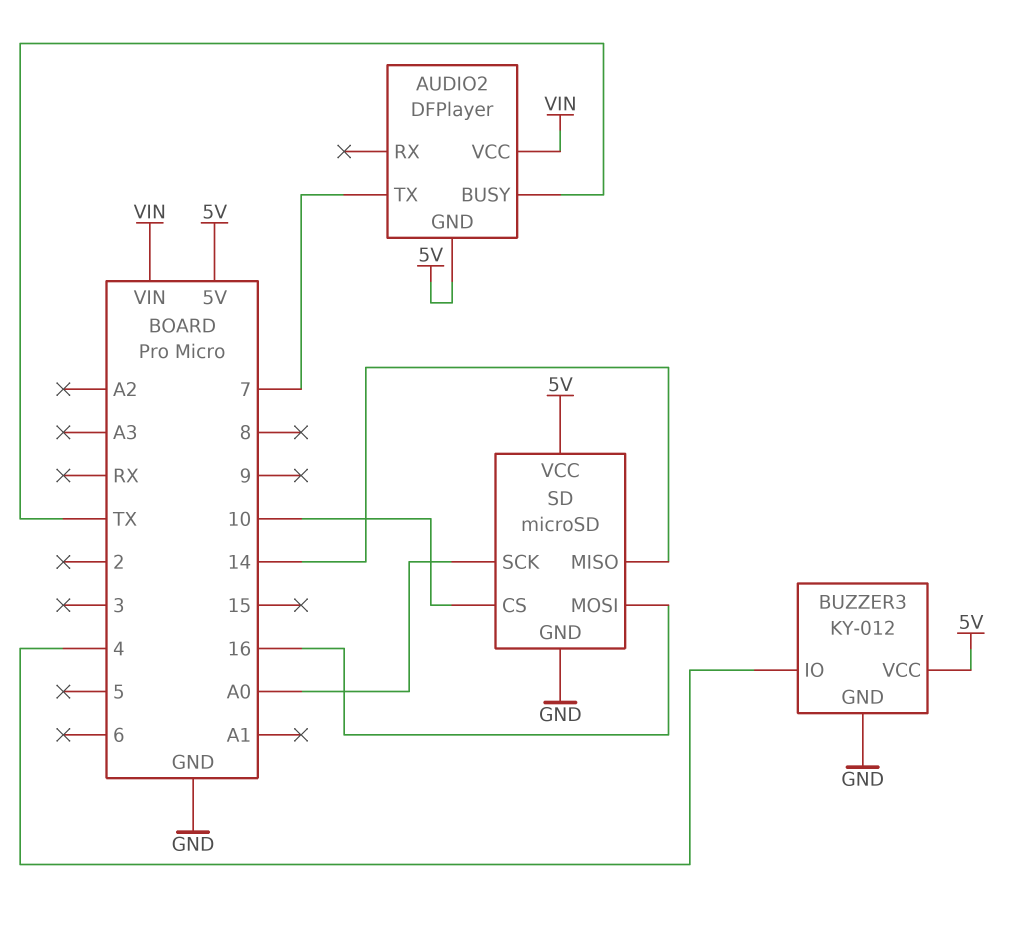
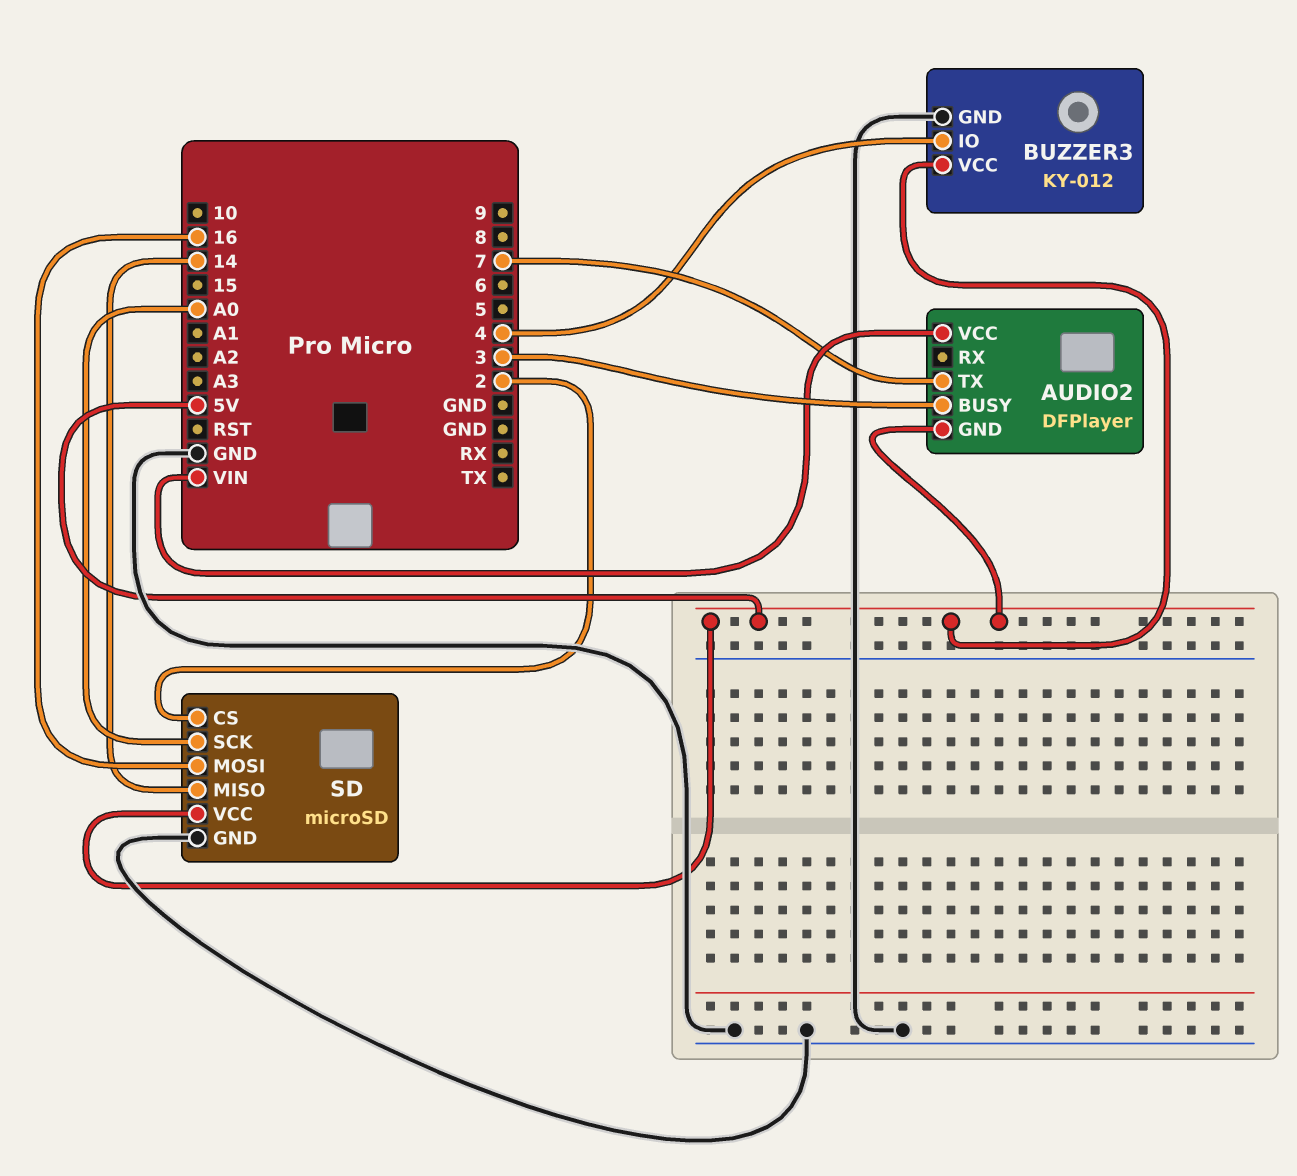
AUDIO2 pin BUSY: TX -> 3
SD pin CS: 10 -> 2

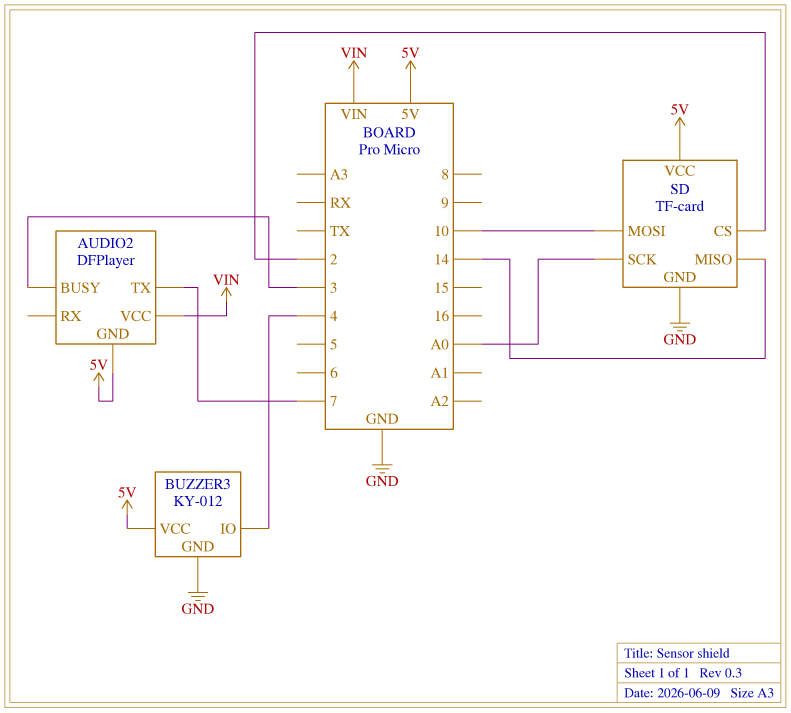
SD: microSD -> TF-card
SD pin MOSI: 16 -> 10

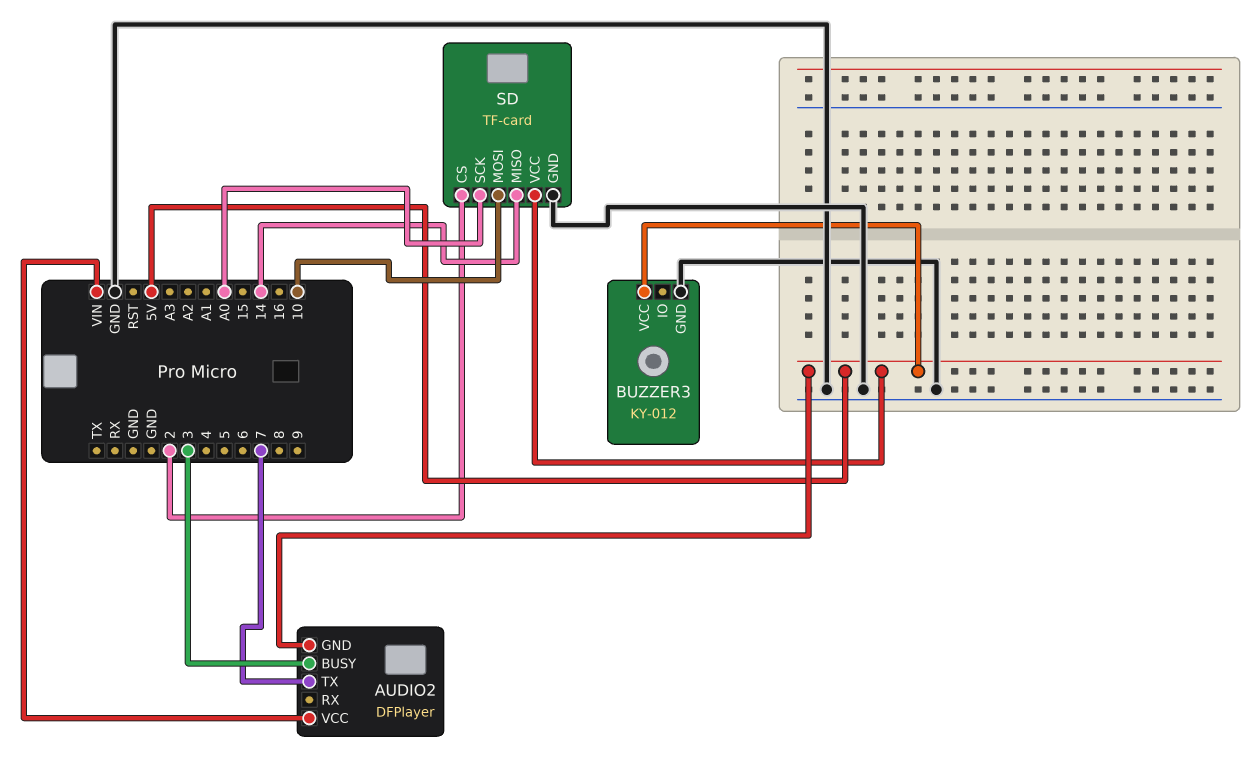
BUZZER3 pin IO: 4 -> none

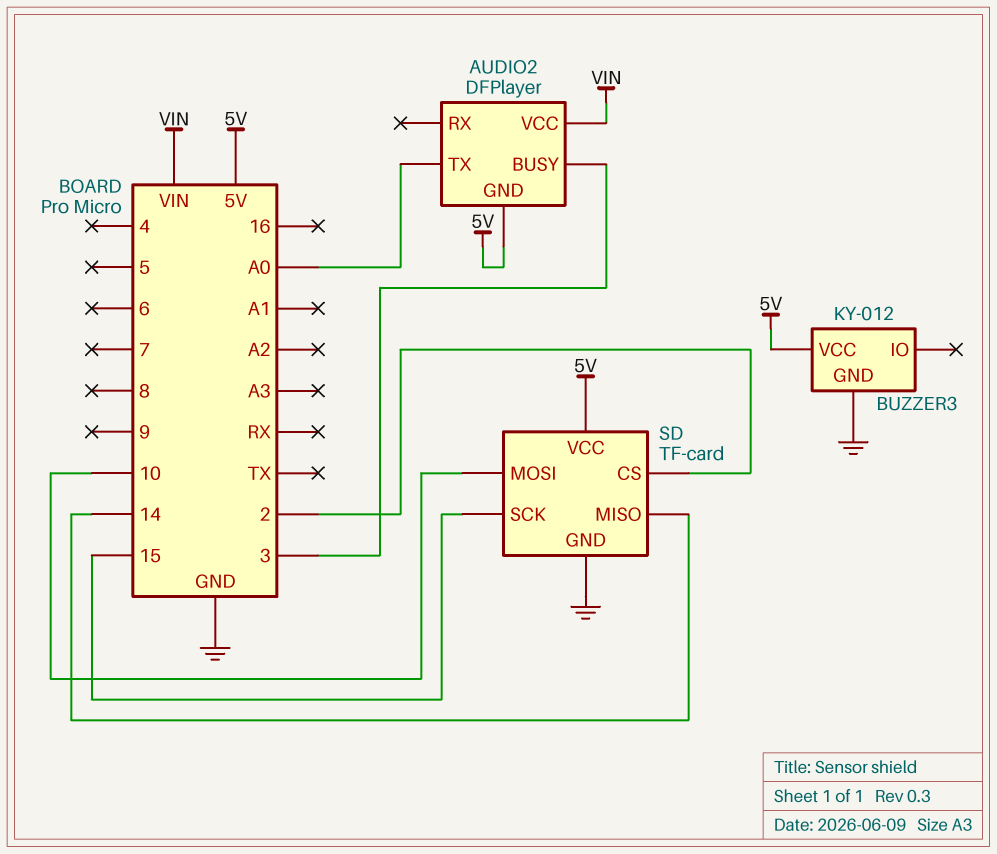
AUDIO2 pin TX: 7 -> A0
SD pin SCK: A0 -> 15

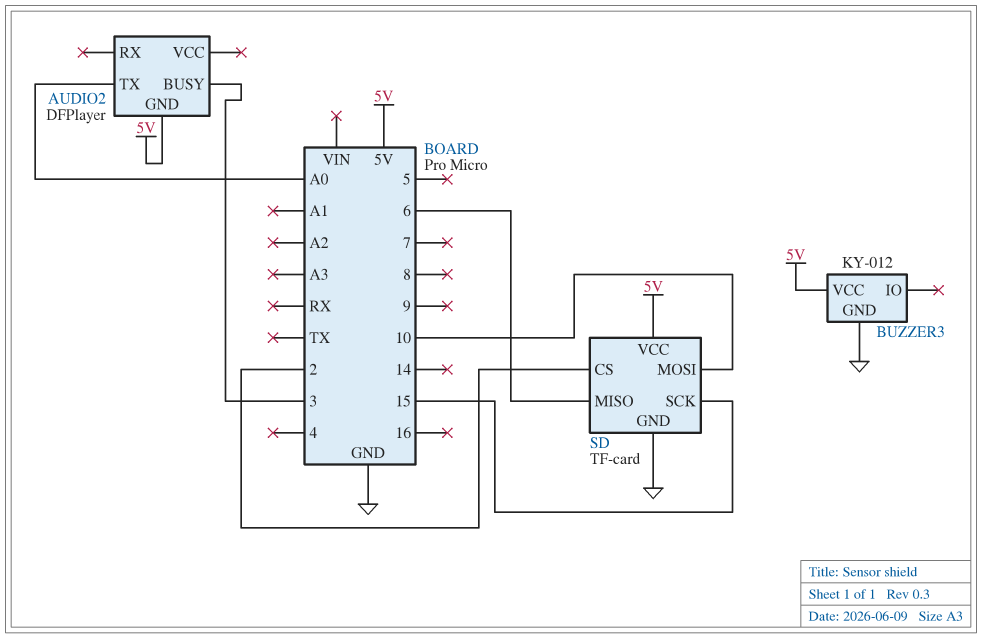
AUDIO2 pin VCC: VIN -> none
SD pin MISO: 14 -> 6

